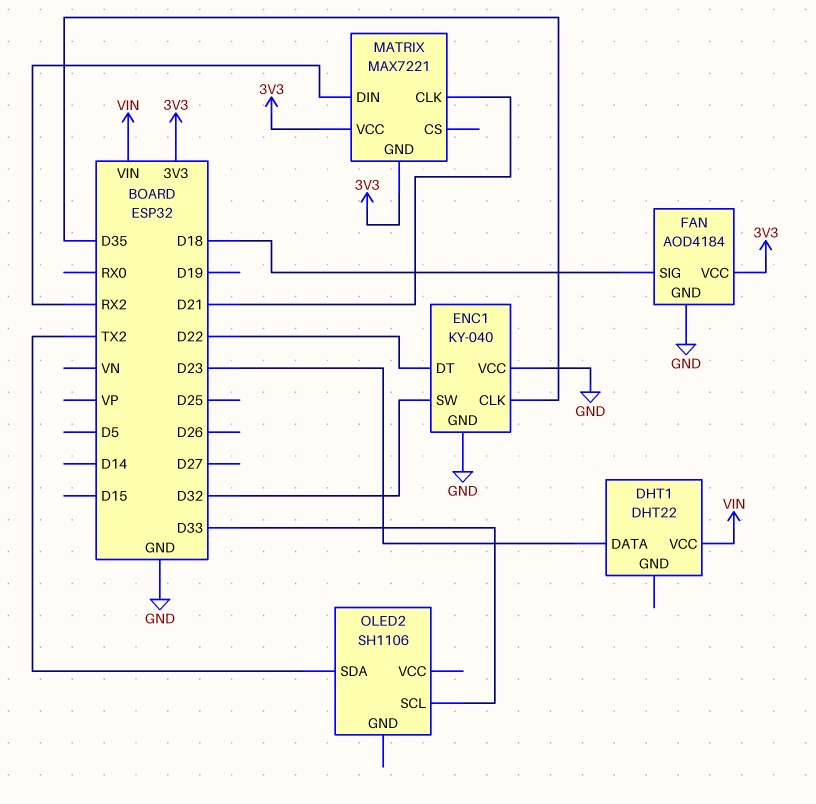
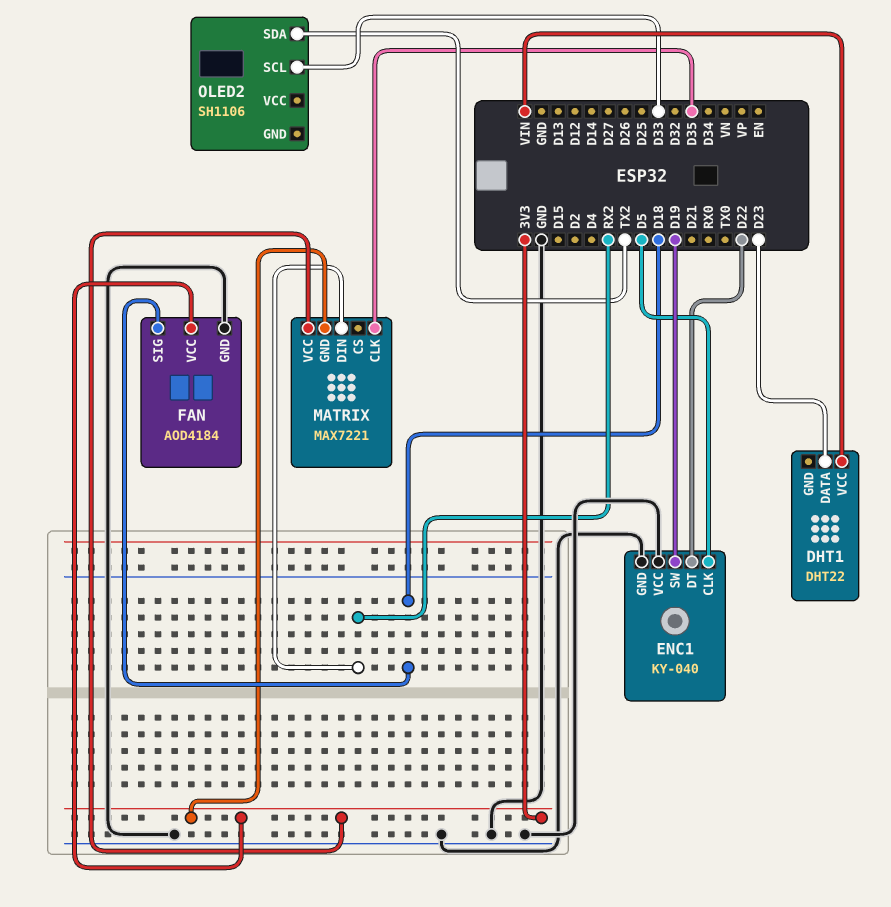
ENC1 pin CLK: D35 -> D5
ENC1 pin SW: D32 -> D19
MATRIX pin CLK: D21 -> D35

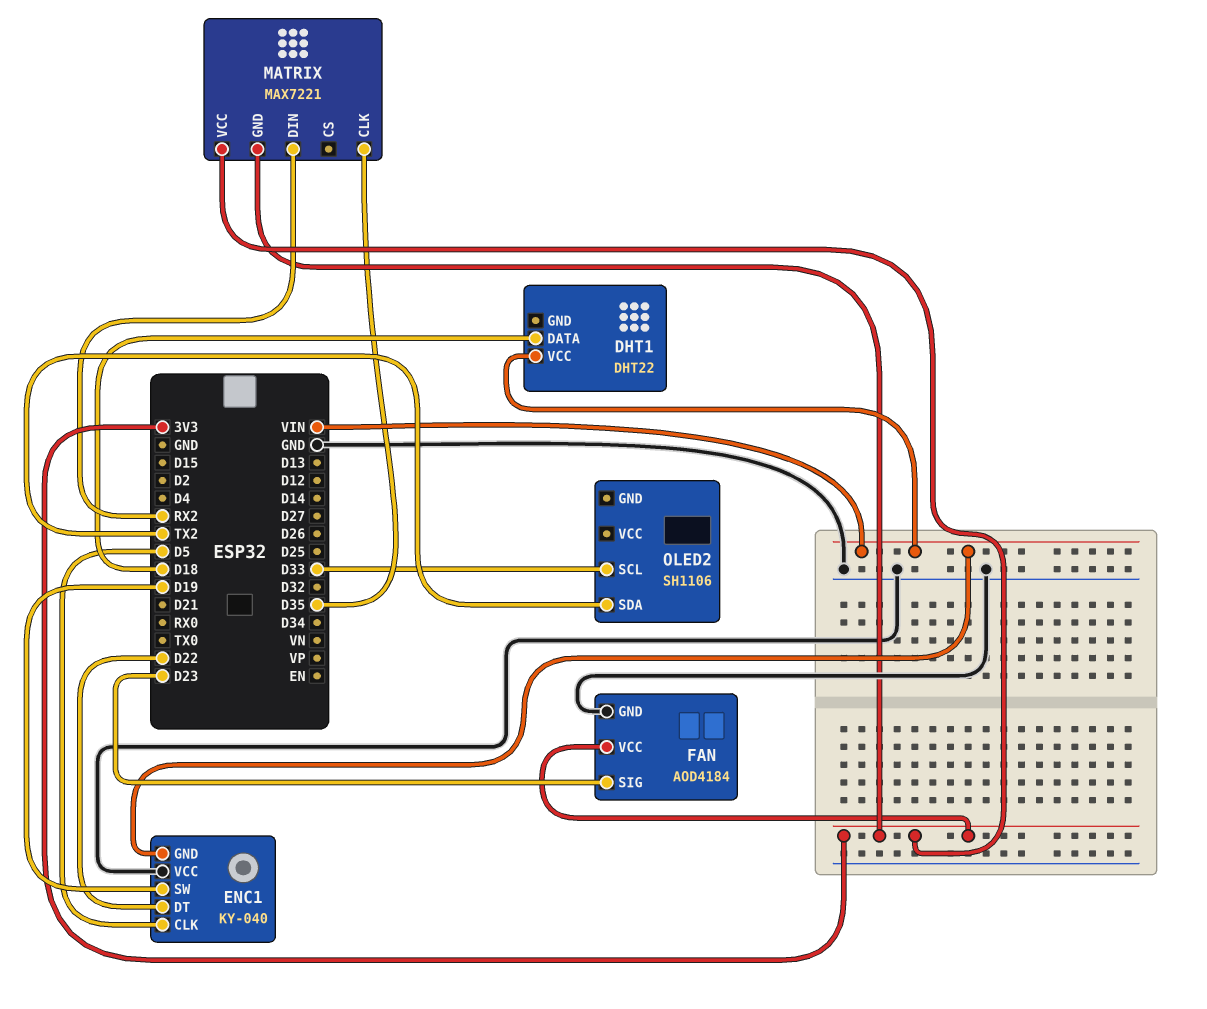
DHT1 pin DATA: D23 -> D18
ENC1 pin GND: GND -> VIN
FAN pin SIG: D18 -> D23

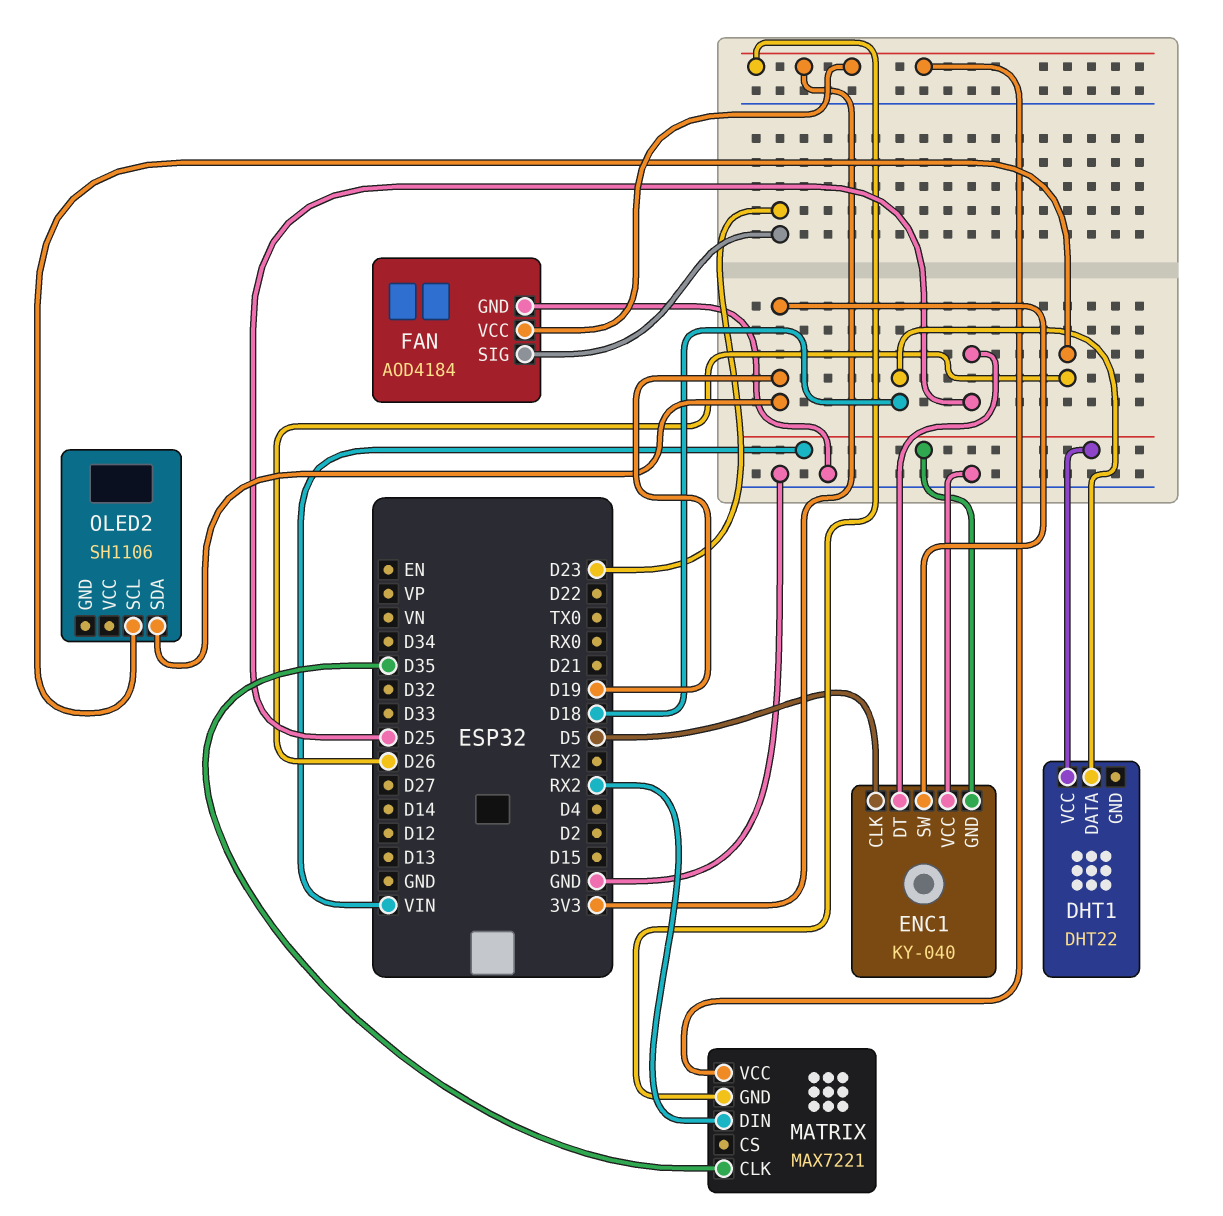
ENC1 pin DT: D22 -> D25
OLED2 pin SCL: D33 -> D26
OLED2 pin SDA: TX2 -> D19

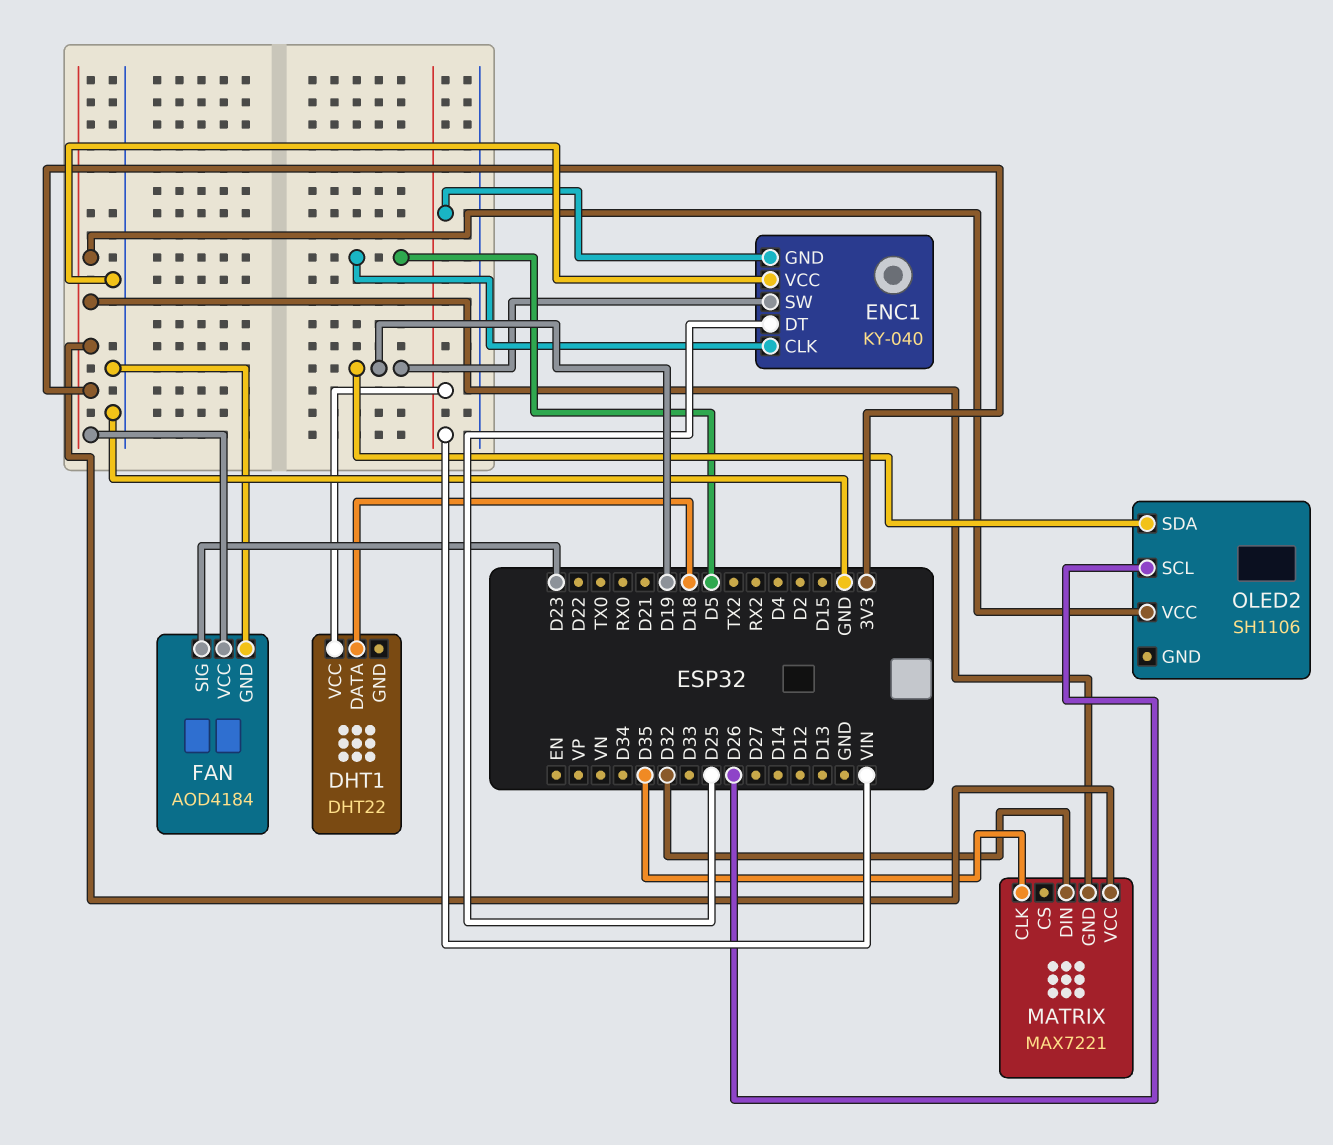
MATRIX pin DIN: RX2 -> D32
OLED2 pin VCC: none -> 3V3

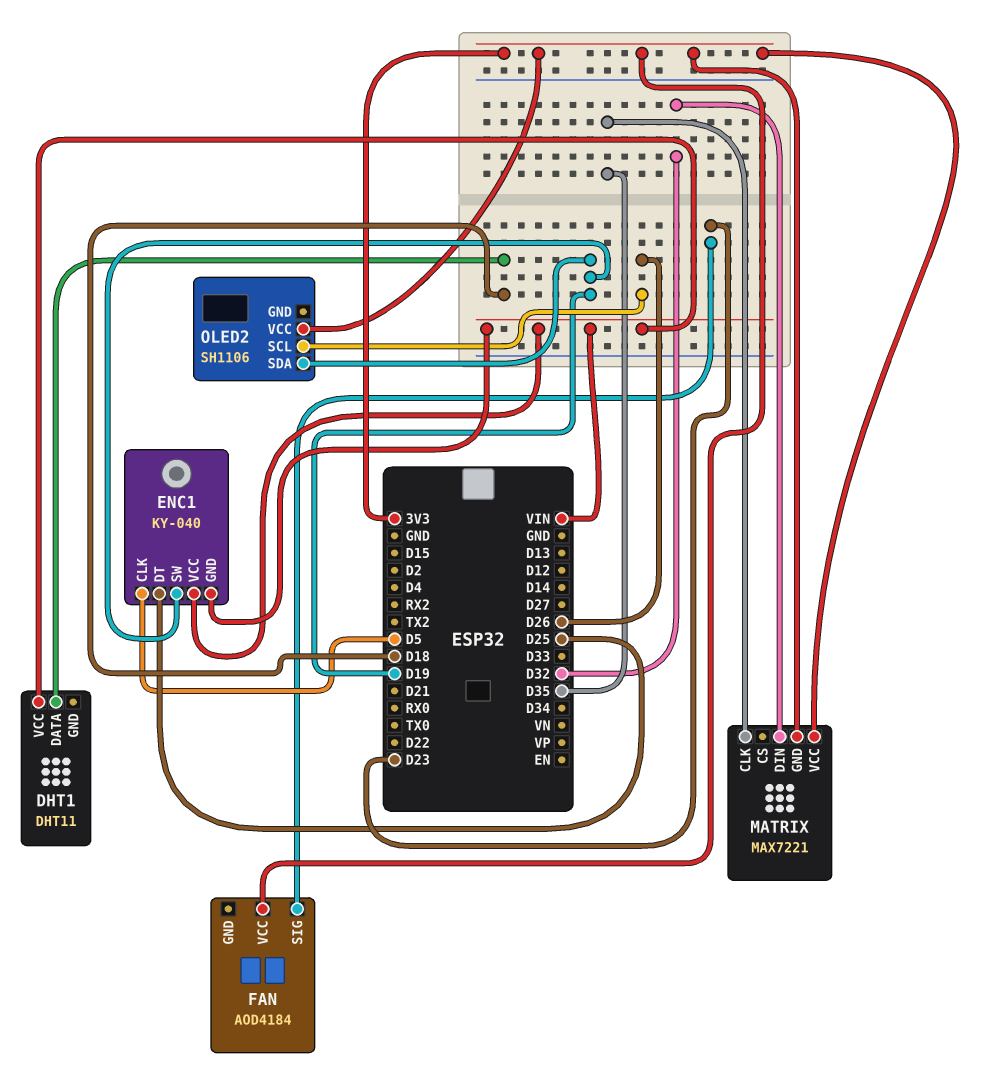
DHT1: DHT22 -> DHT11
ENC1 pin VCC: GND -> VIN
FAN pin GND: GND -> none

